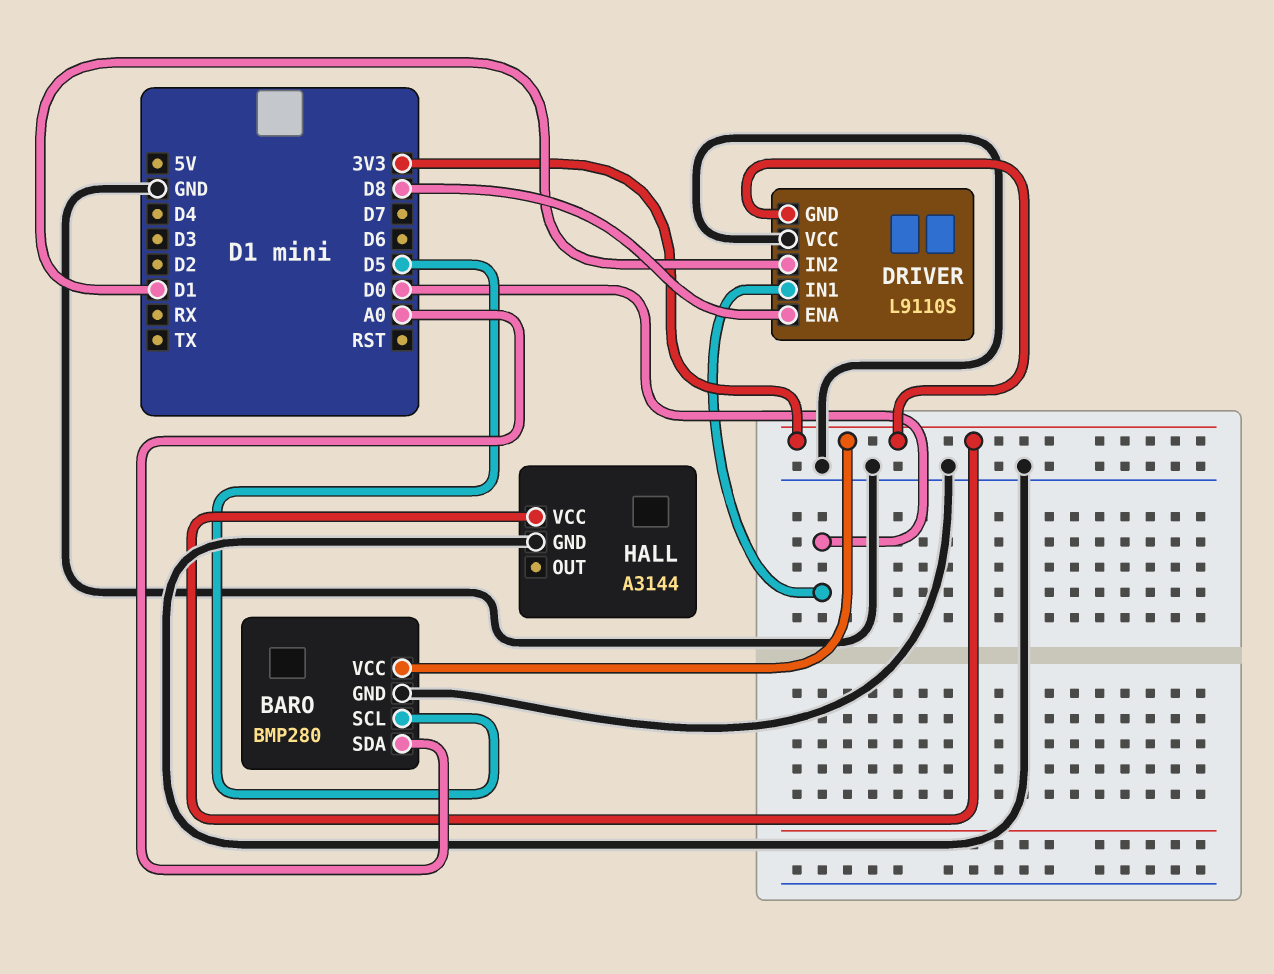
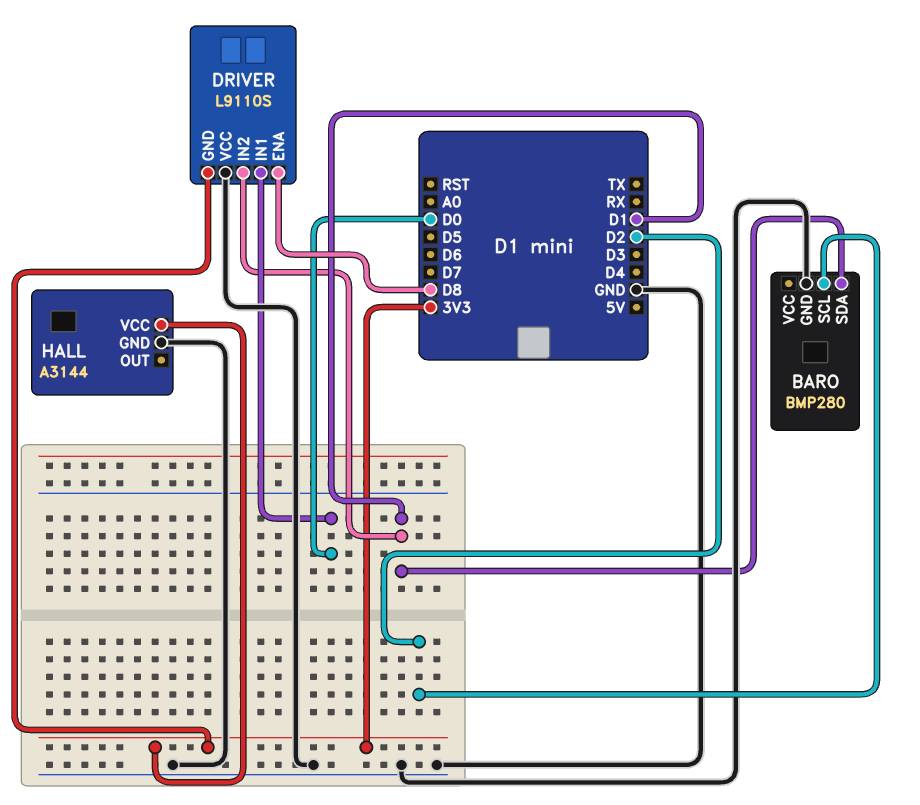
BARO pin SCL: D5 -> D2
BARO pin SDA: A0 -> D1
BARO pin VCC: 3V3 -> none

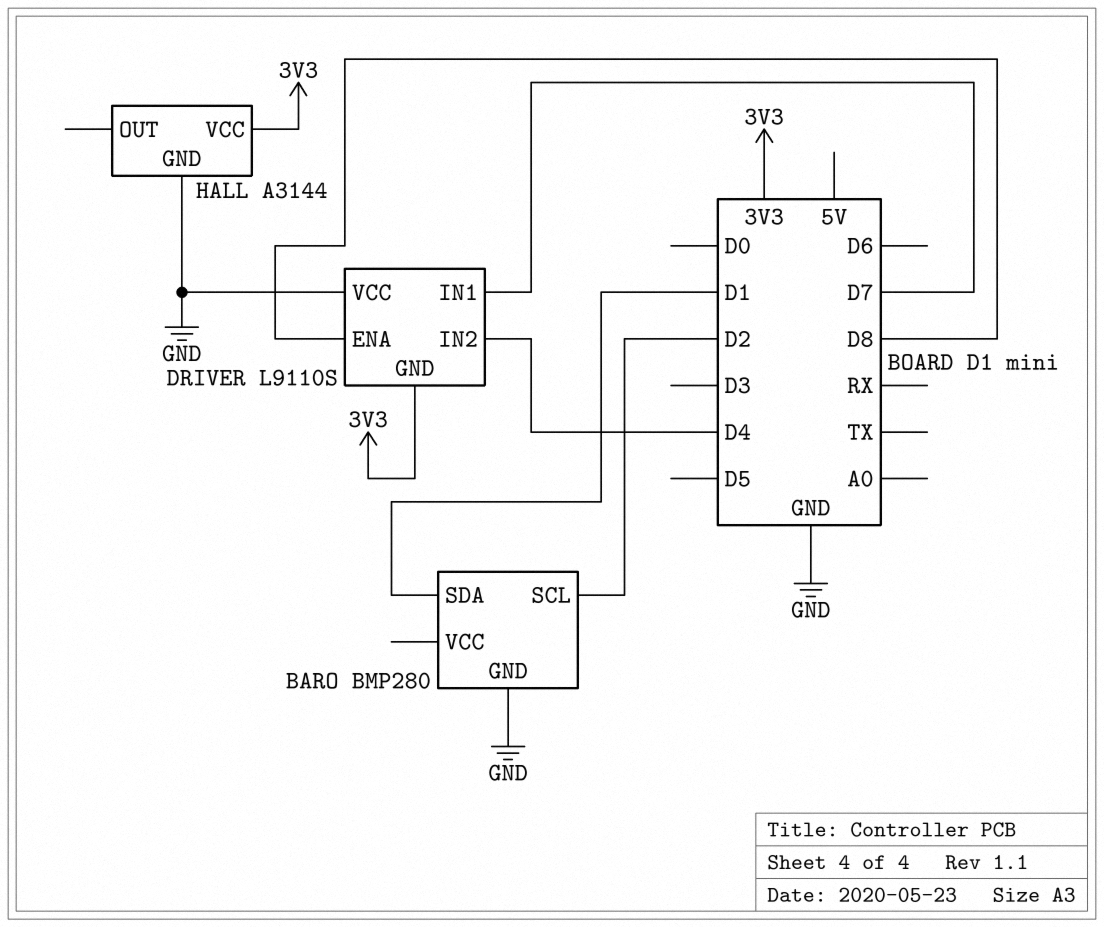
DRIVER pin IN1: D0 -> D7
DRIVER pin IN2: D1 -> D4

